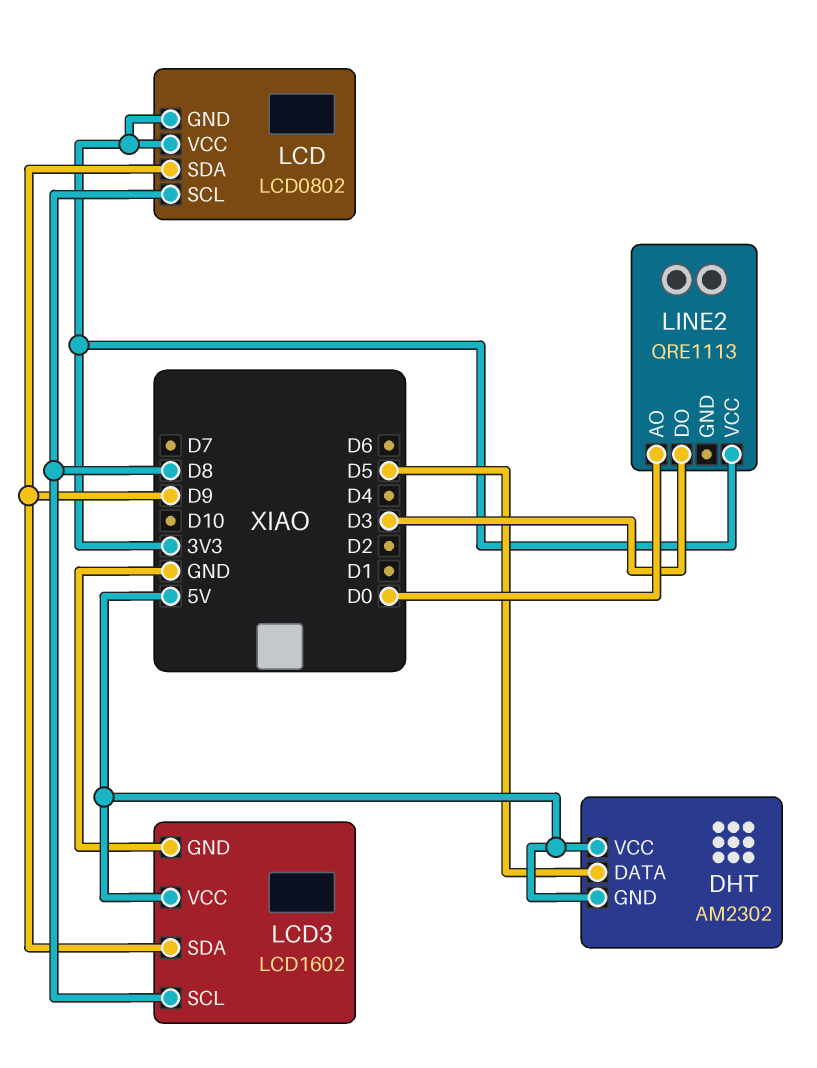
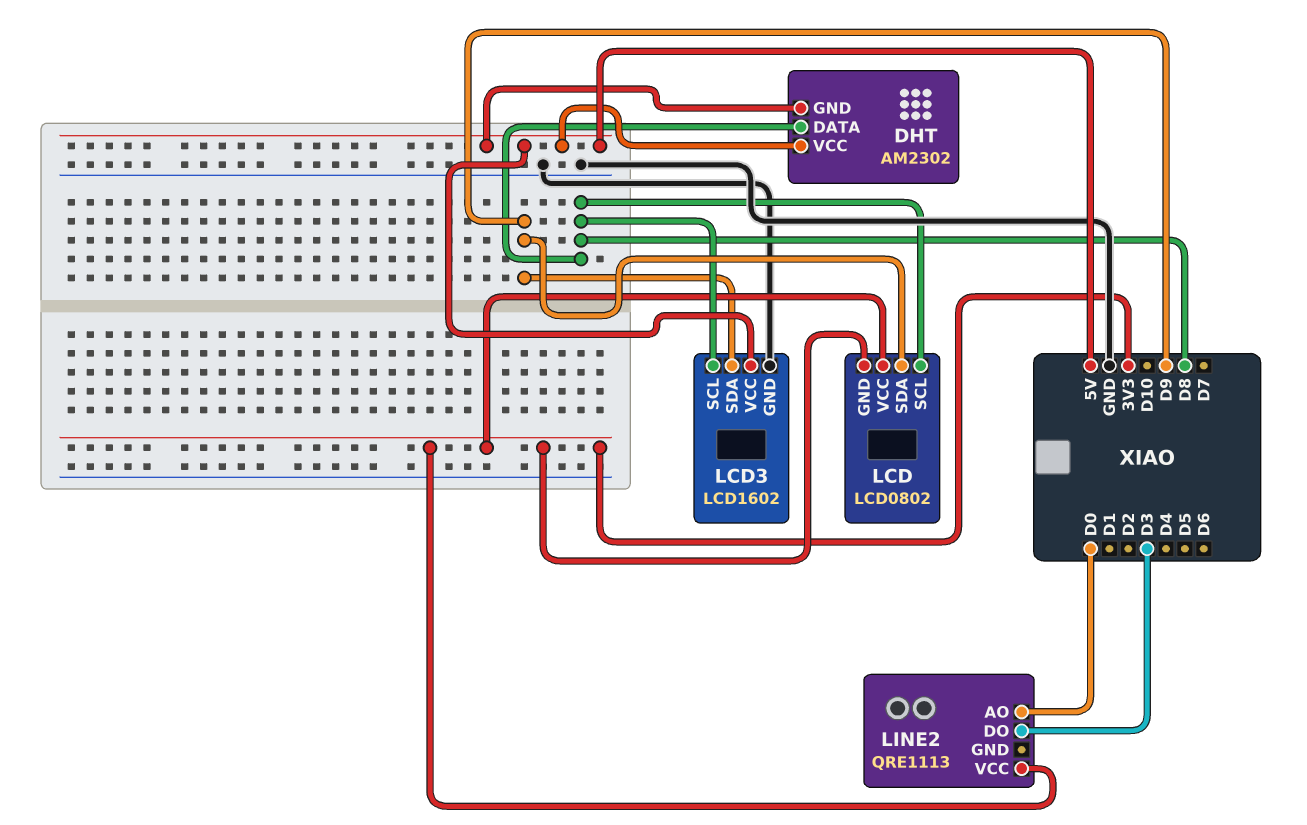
DHT pin DATA: D5 -> D8

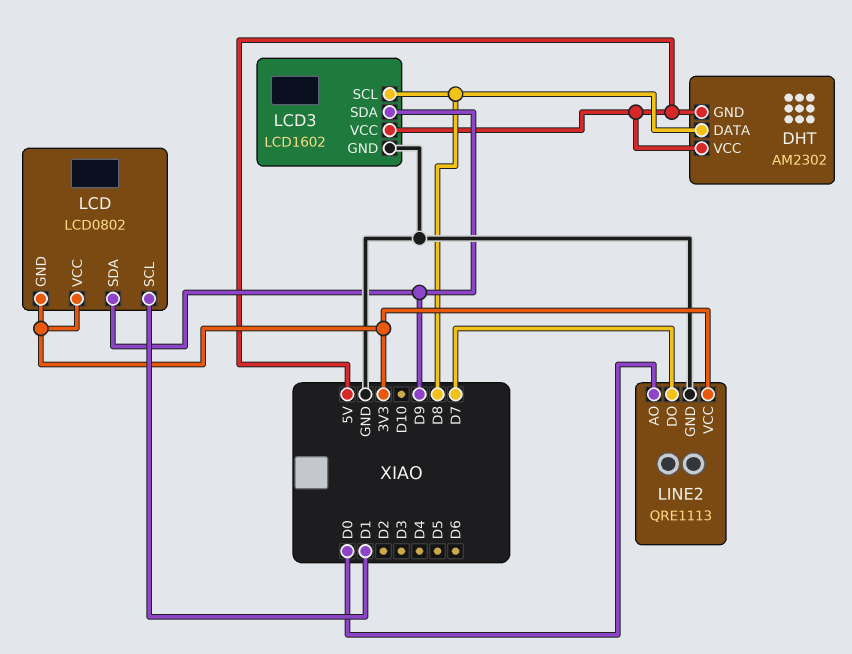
LCD pin SCL: D8 -> D1
LINE2 pin DO: D3 -> D7
LINE2 pin GND: none -> GND

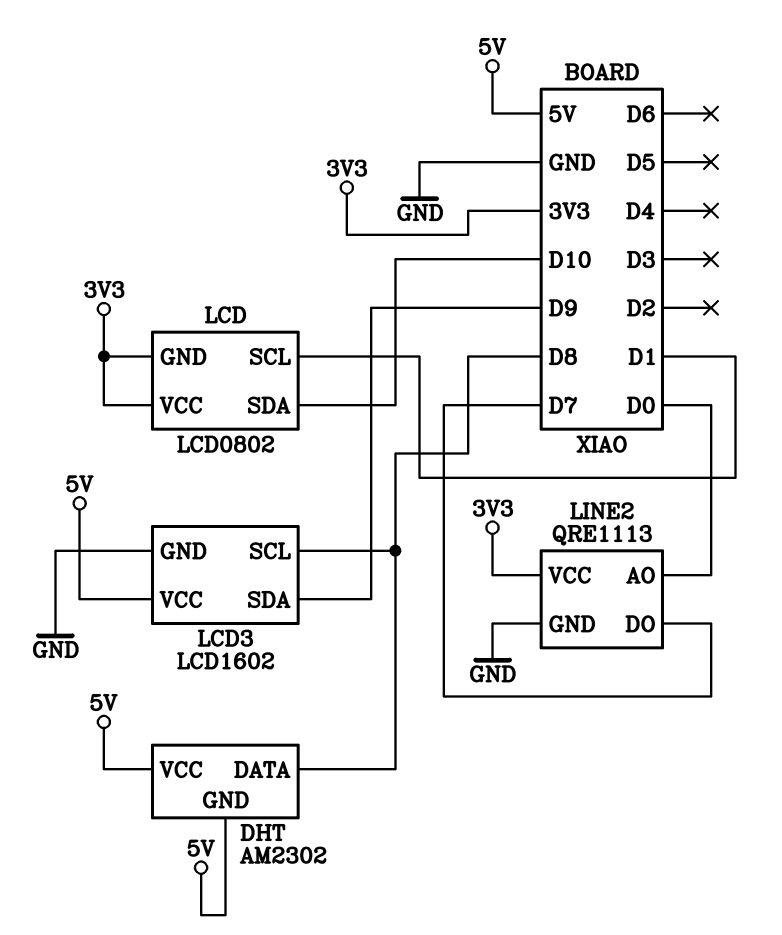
LCD pin SDA: D9 -> D10

